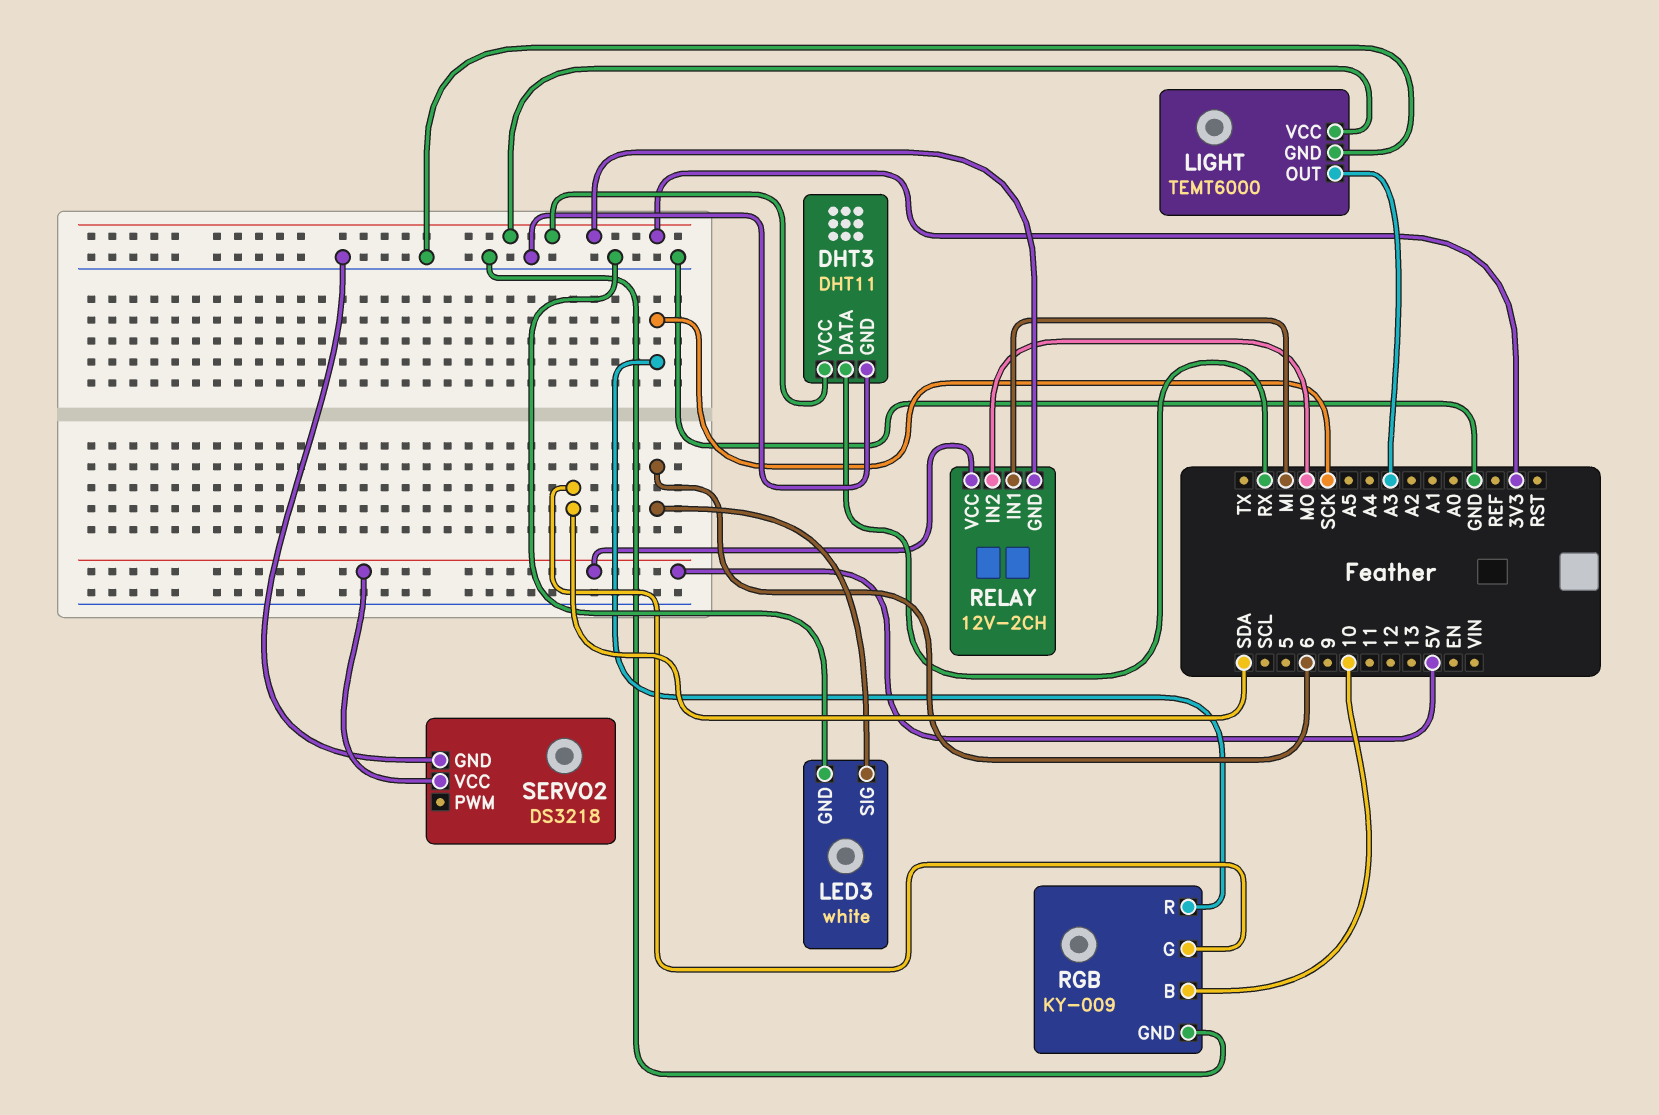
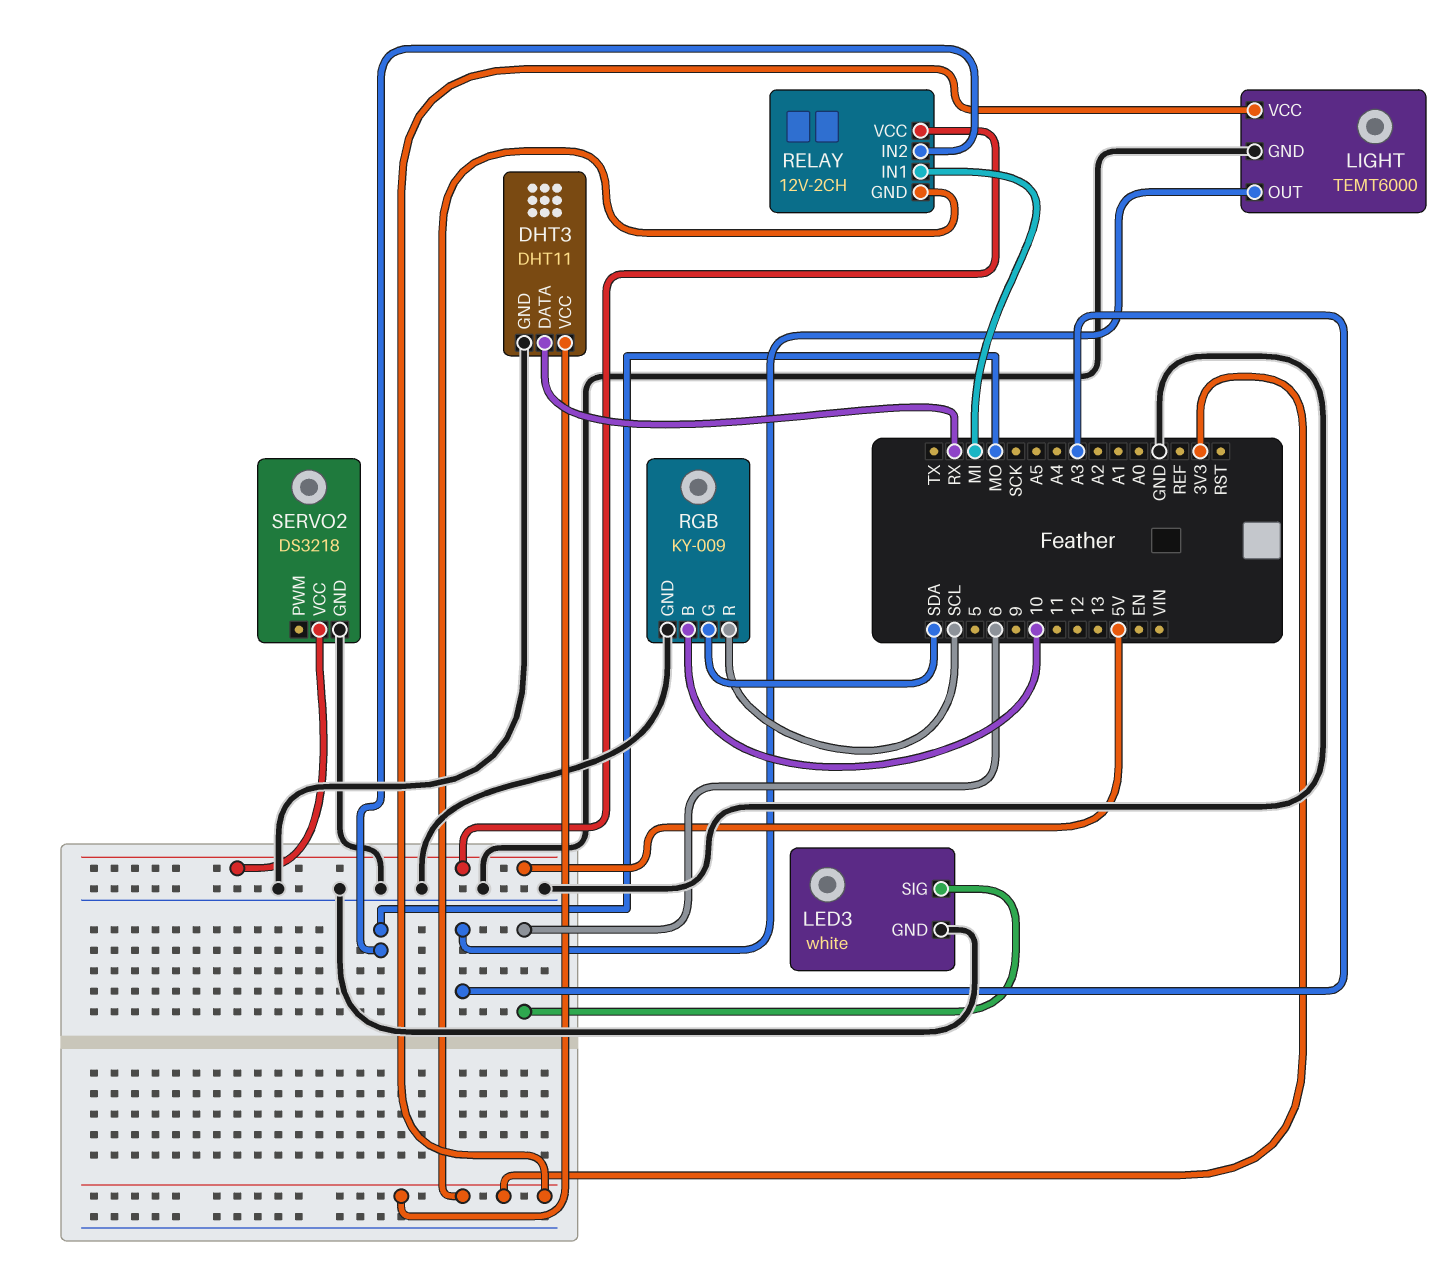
RGB pin R: SCK -> SCL

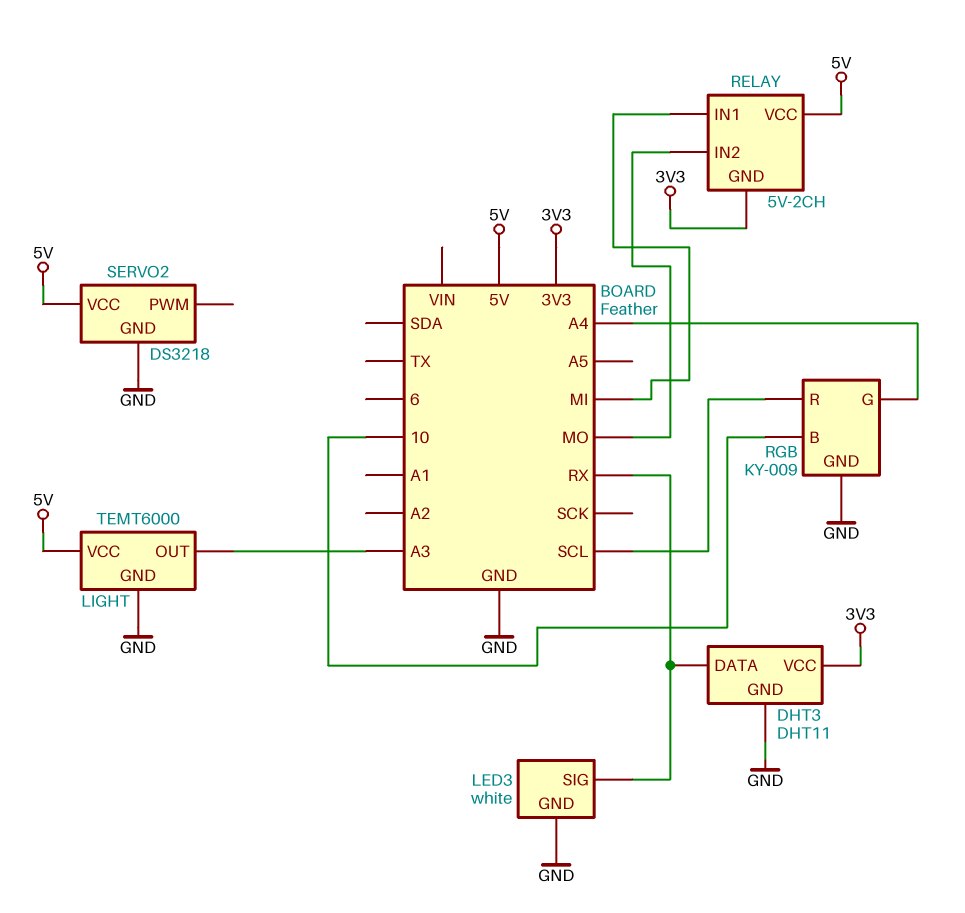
LED3 pin SIG: 6 -> RX
LIGHT pin VCC: 3V3 -> 5V
RELAY: 12V-2CH -> 5V-2CH
RGB pin G: SDA -> A4

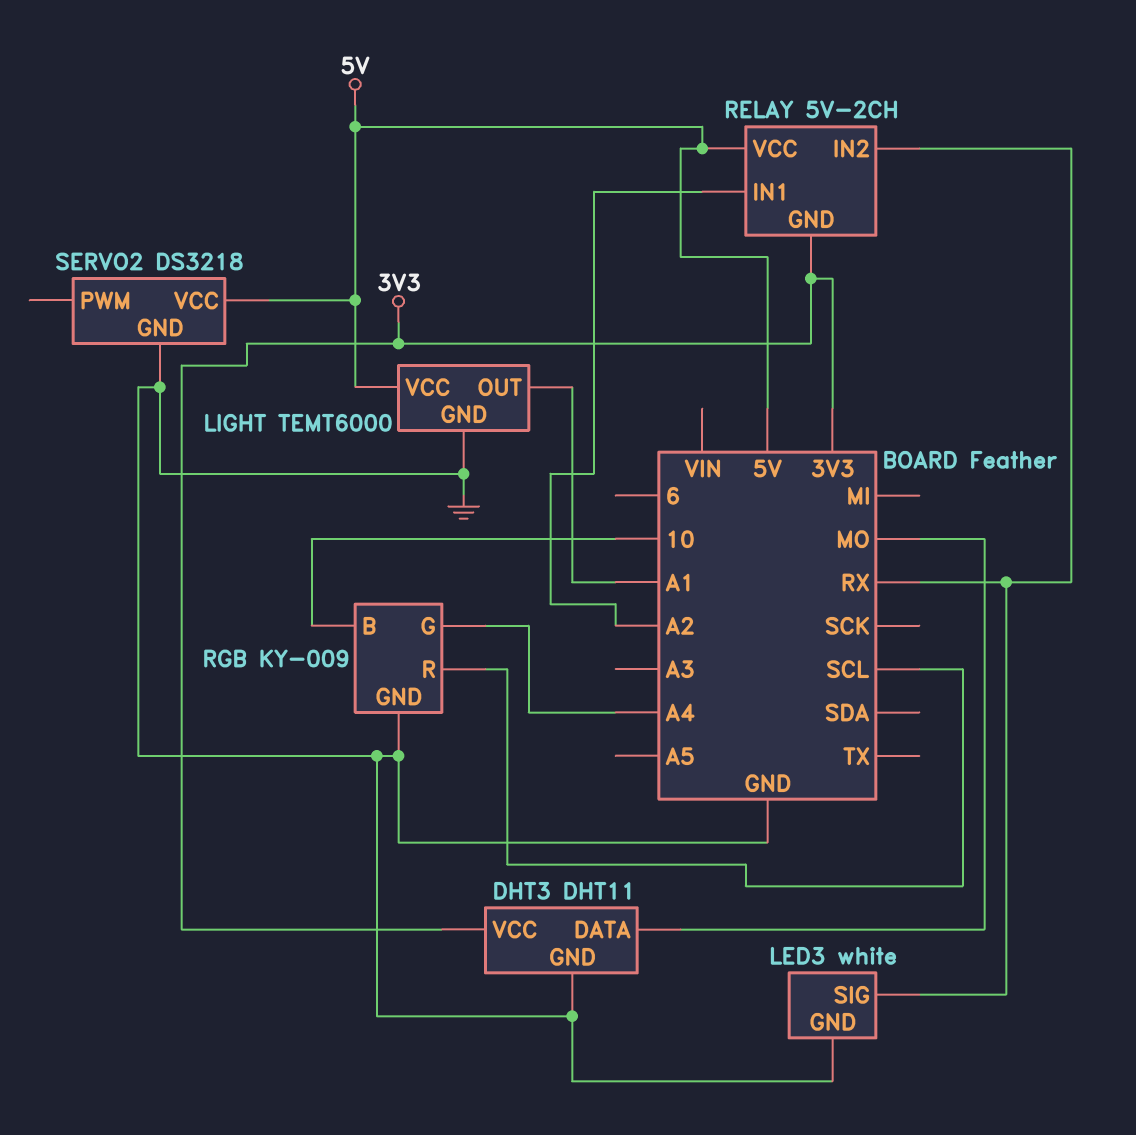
DHT3 pin DATA: RX -> MO
LIGHT pin OUT: A3 -> A1
RELAY pin IN1: MI -> A2
RELAY pin IN2: MO -> RX

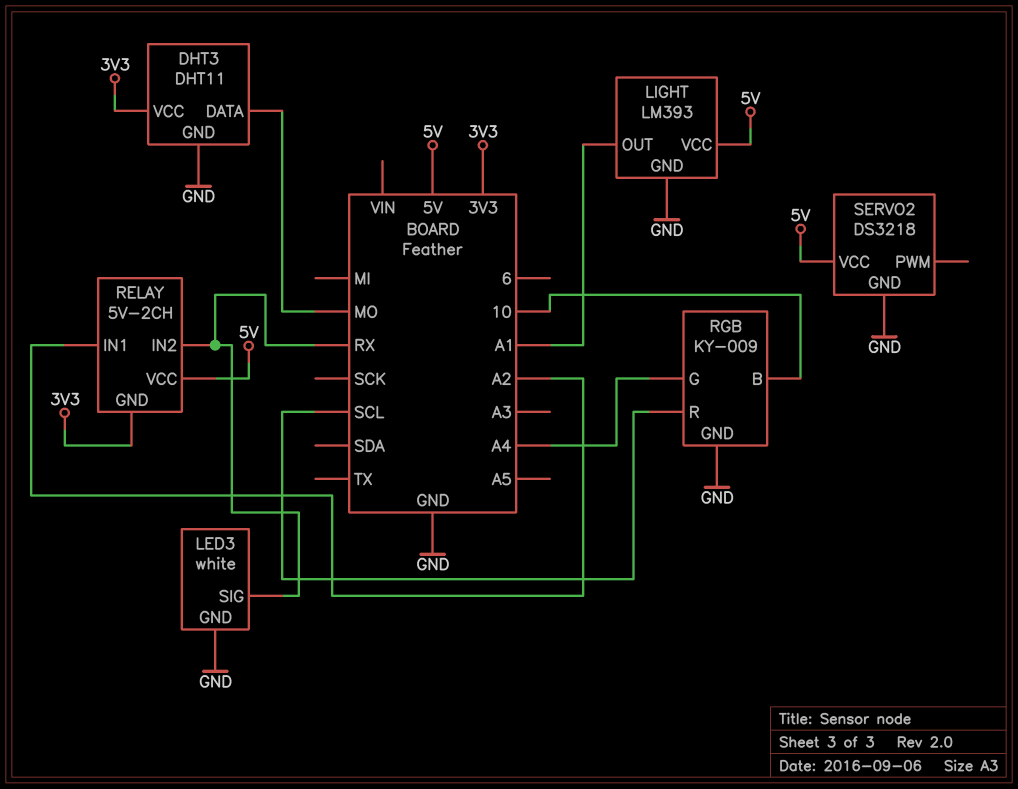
LIGHT: TEMT6000 -> LM393

